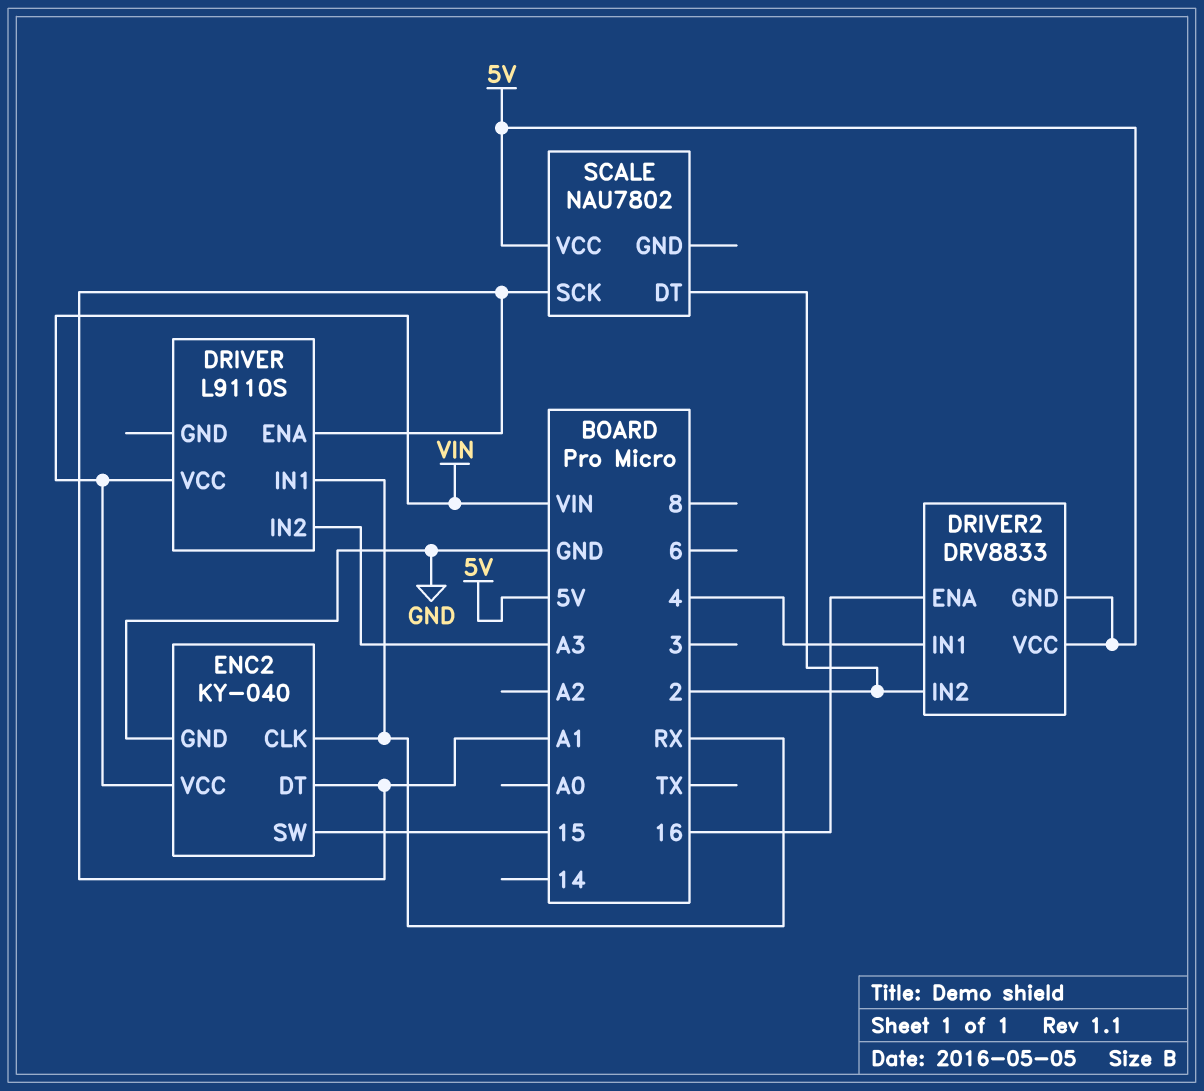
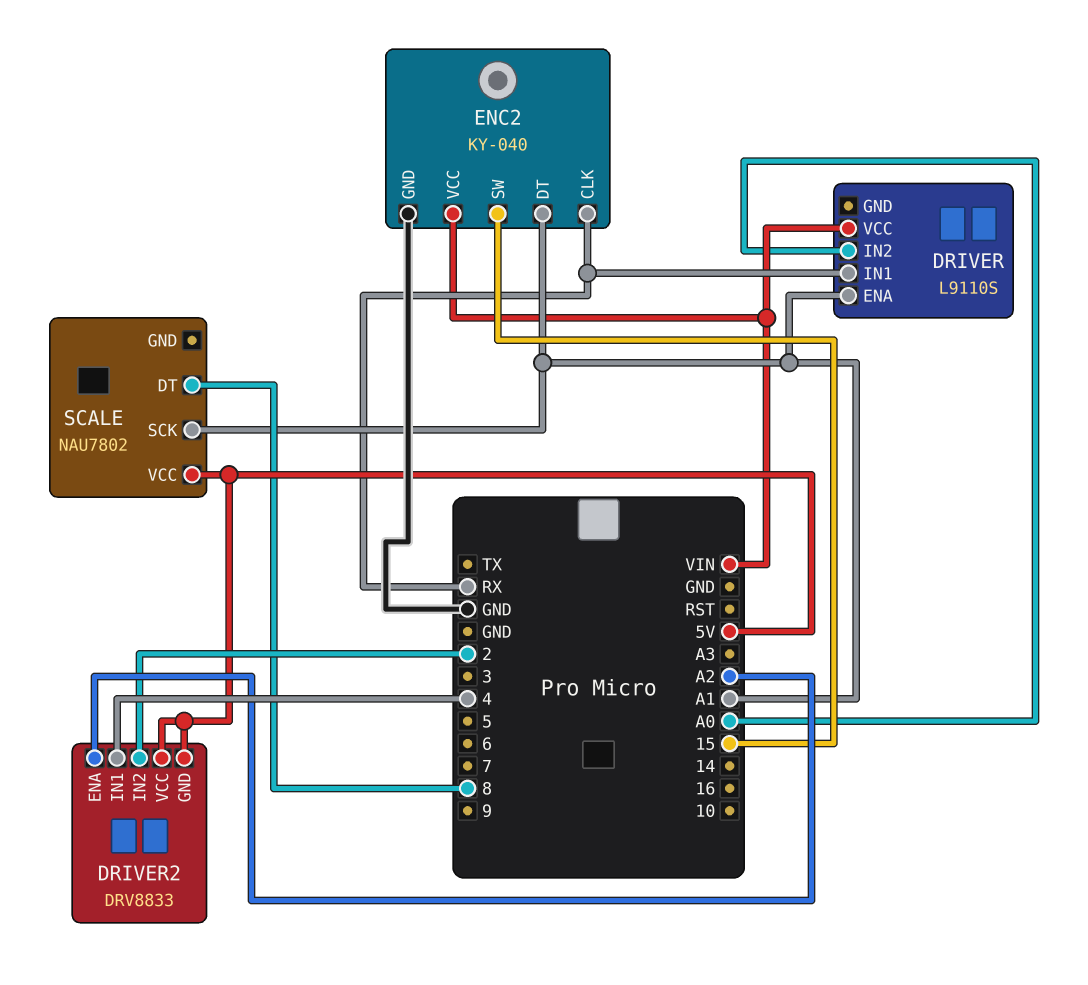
DRIVER pin IN2: A3 -> A0
DRIVER2 pin ENA: 16 -> A2
SCALE pin DT: 2 -> 8

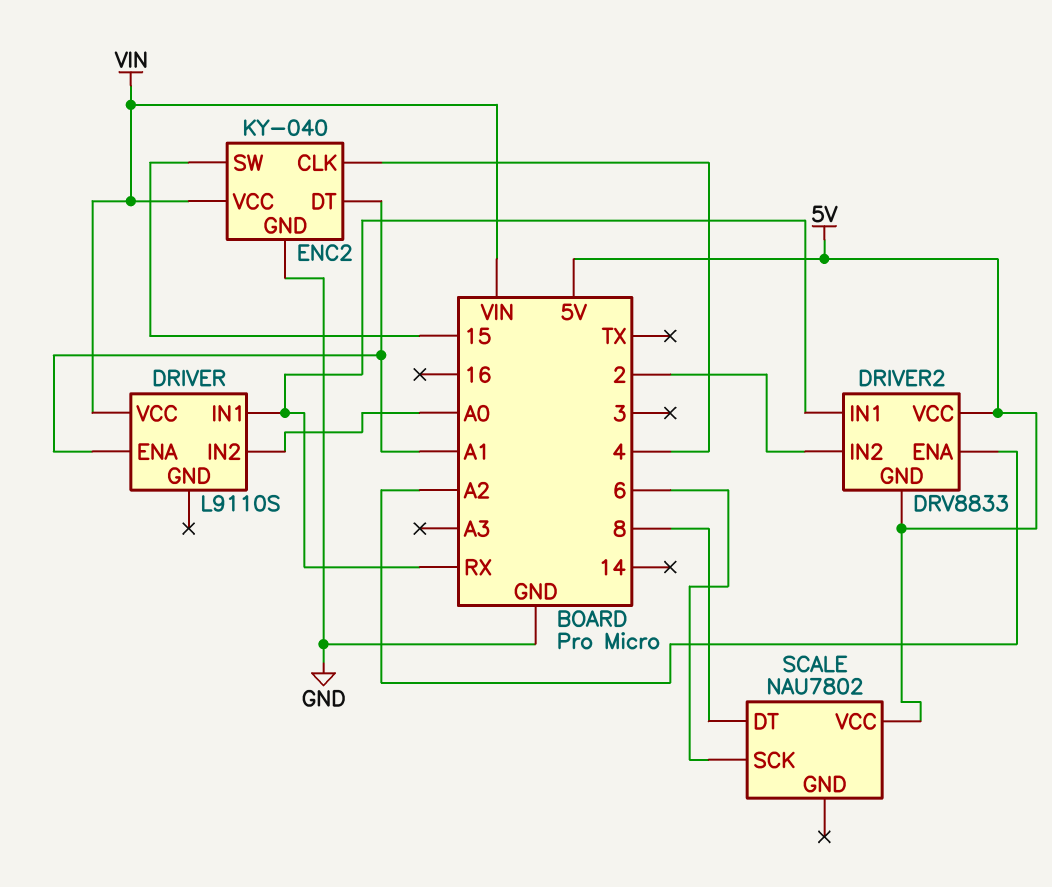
DRIVER2 pin IN1: 4 -> RX
ENC2 pin CLK: RX -> 4
SCALE pin SCK: A1 -> 6

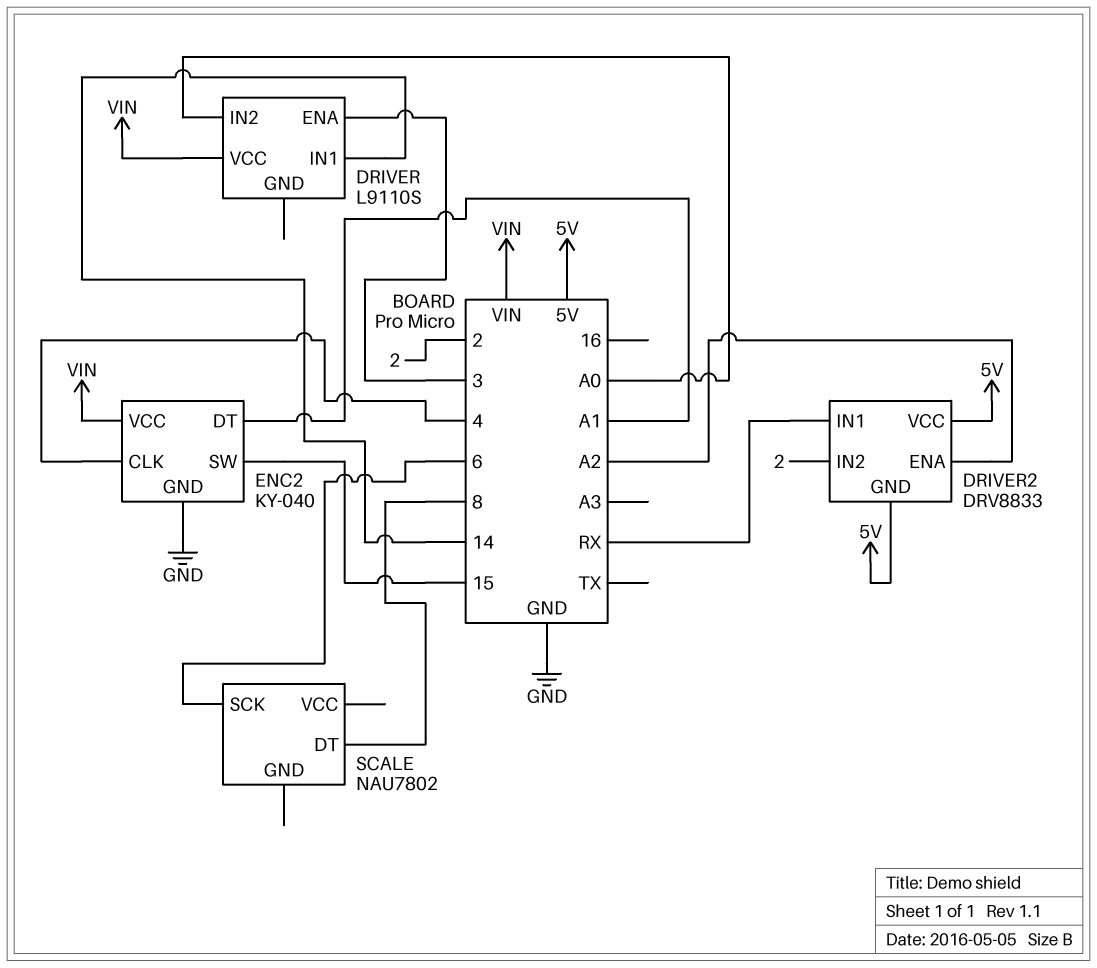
DRIVER pin ENA: A1 -> 3
DRIVER pin IN1: RX -> 14
SCALE pin VCC: 5V -> none

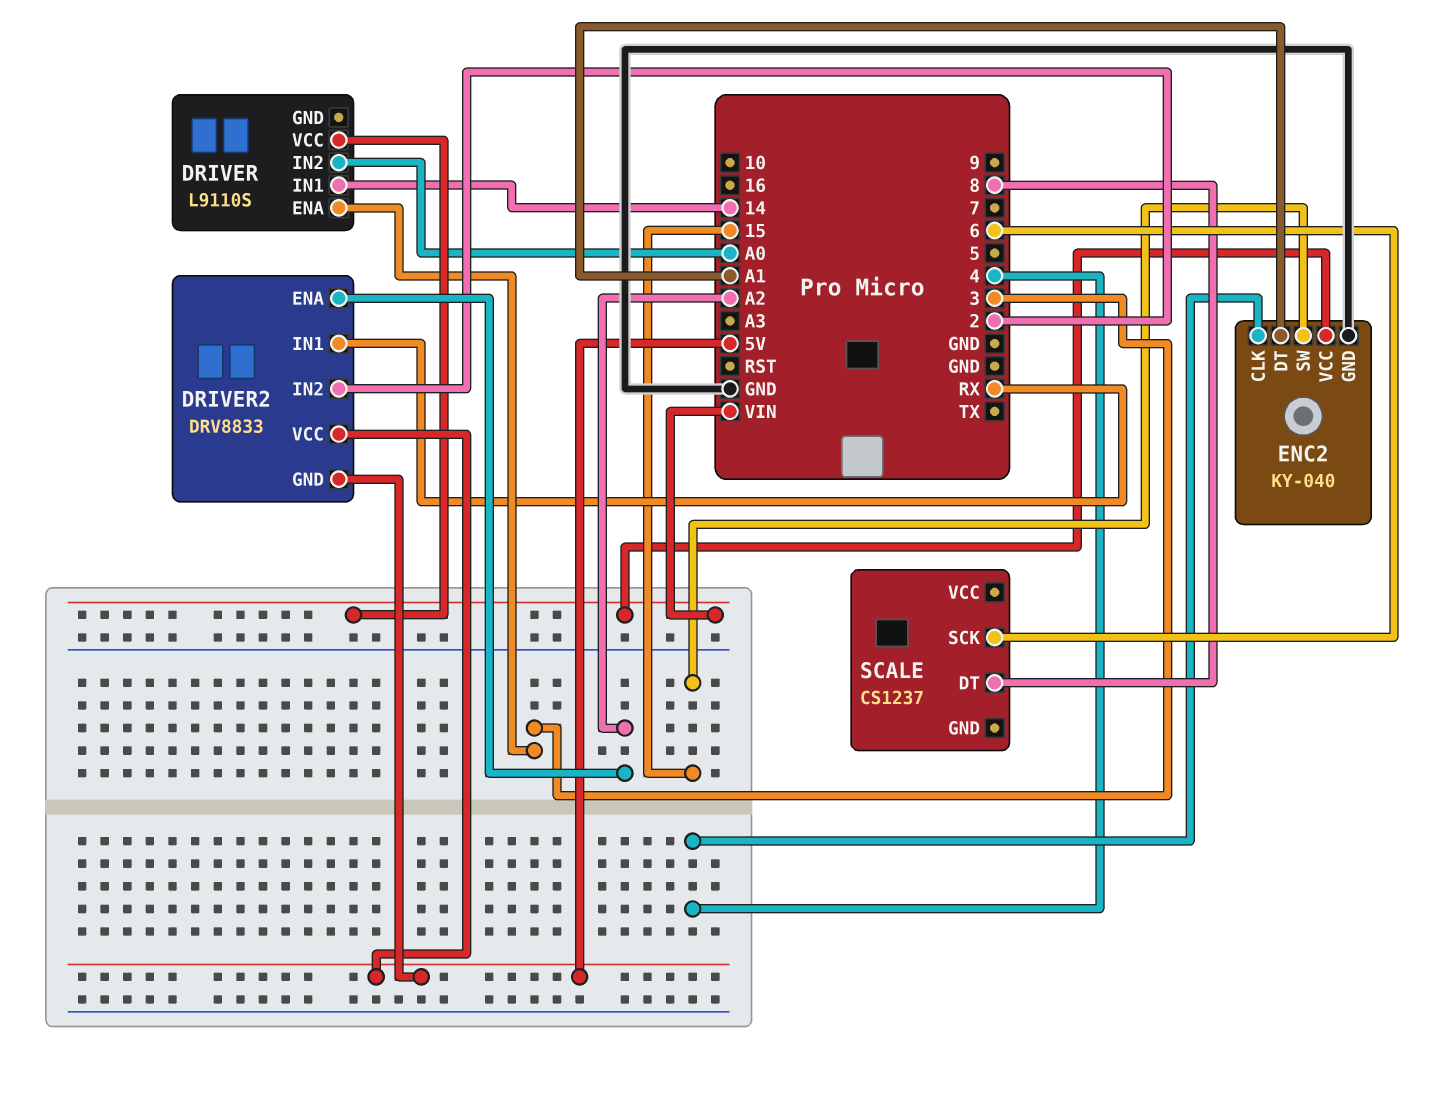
SCALE: NAU7802 -> CS1237

